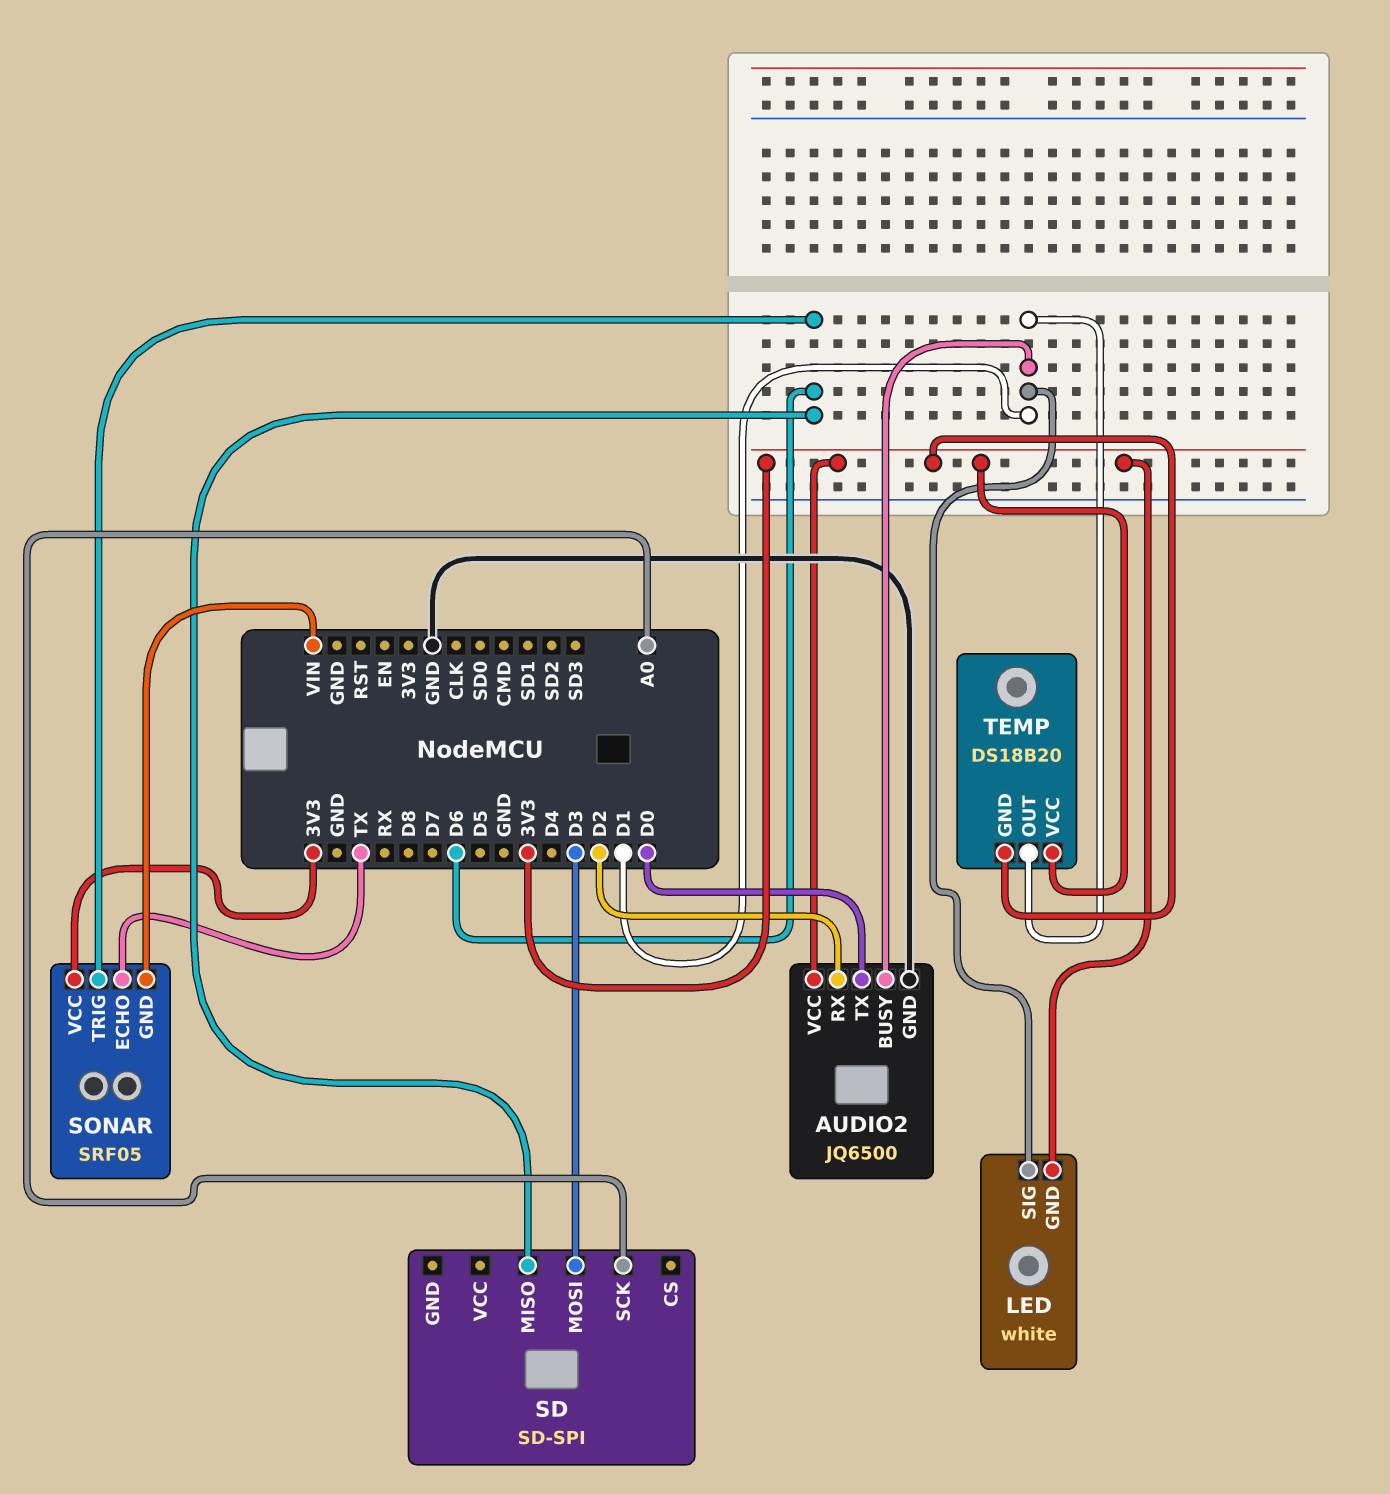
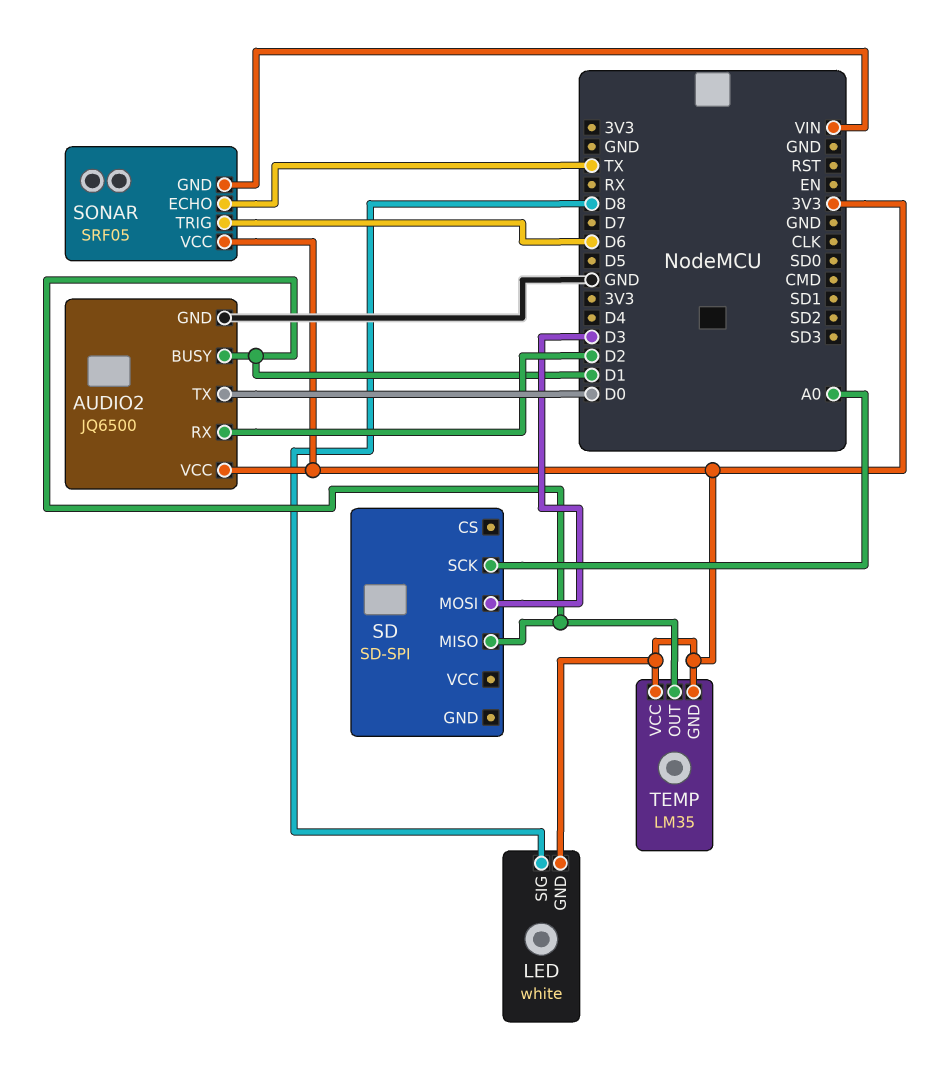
LED pin SIG: D1 -> D8
SD pin MISO: D6 -> D1
TEMP: DS18B20 -> LM35

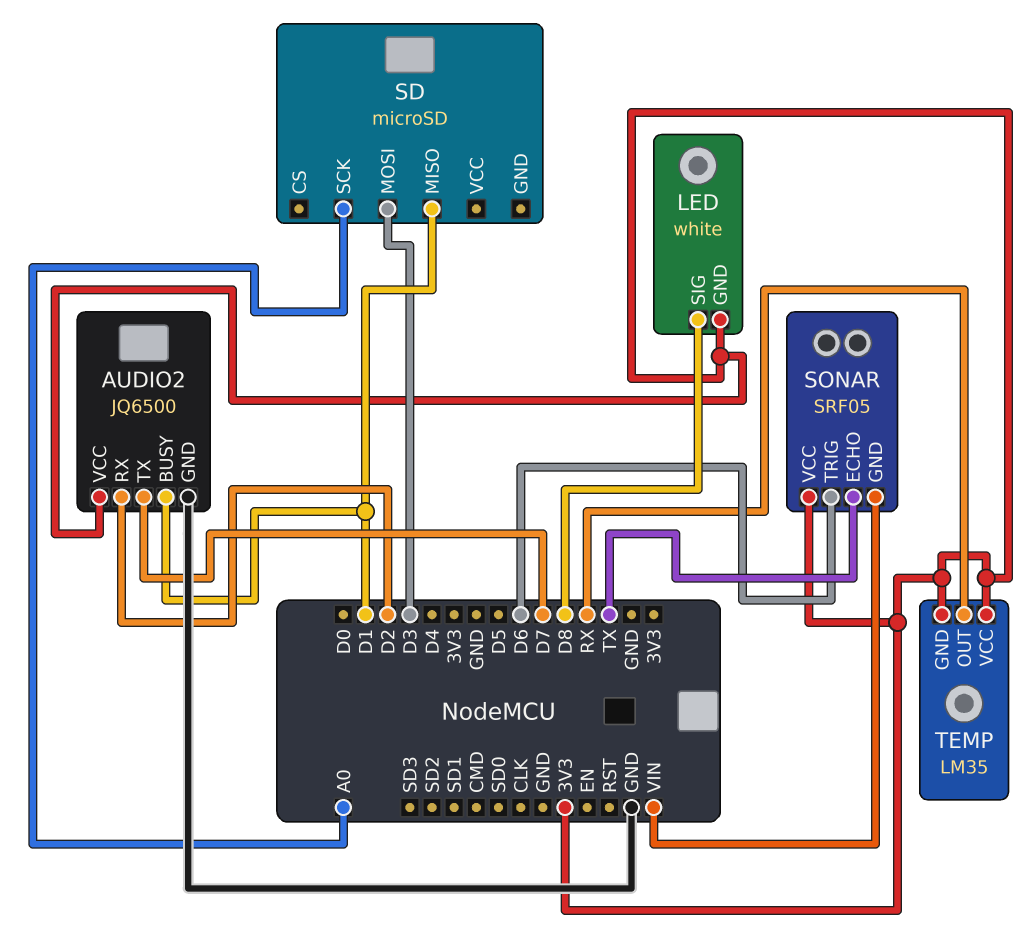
AUDIO2 pin TX: D0 -> D7
SD: SD-SPI -> microSD
TEMP pin OUT: D1 -> RX

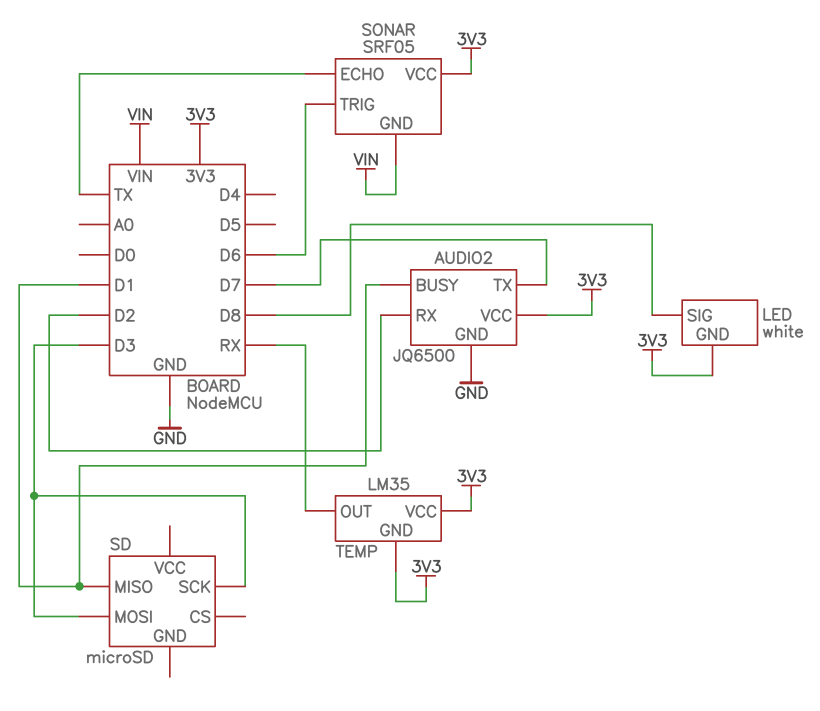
SD pin SCK: A0 -> D3

